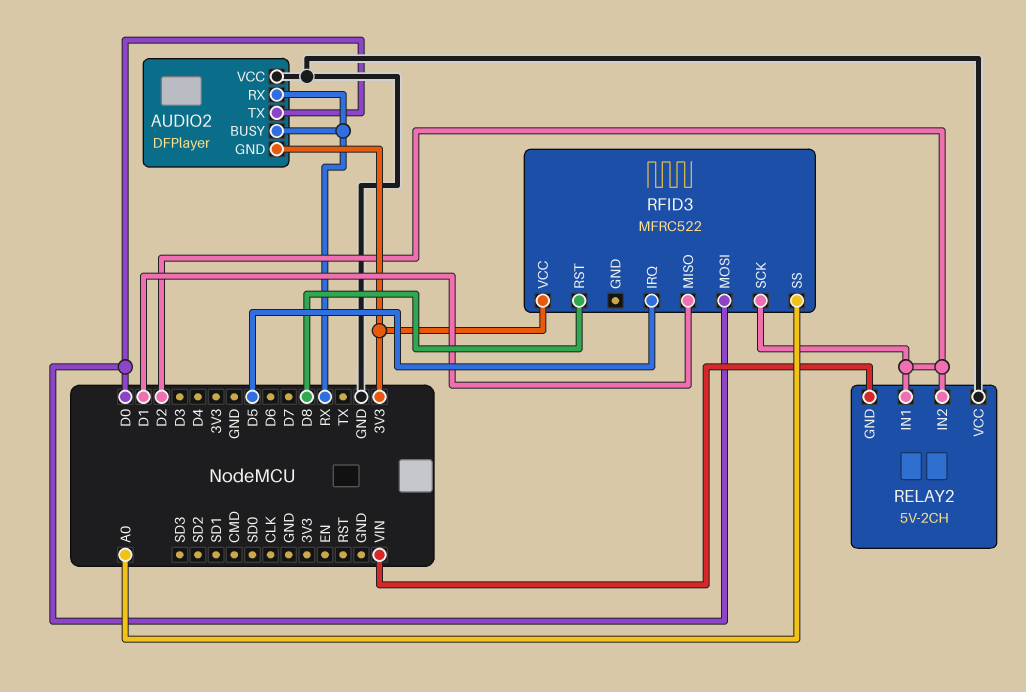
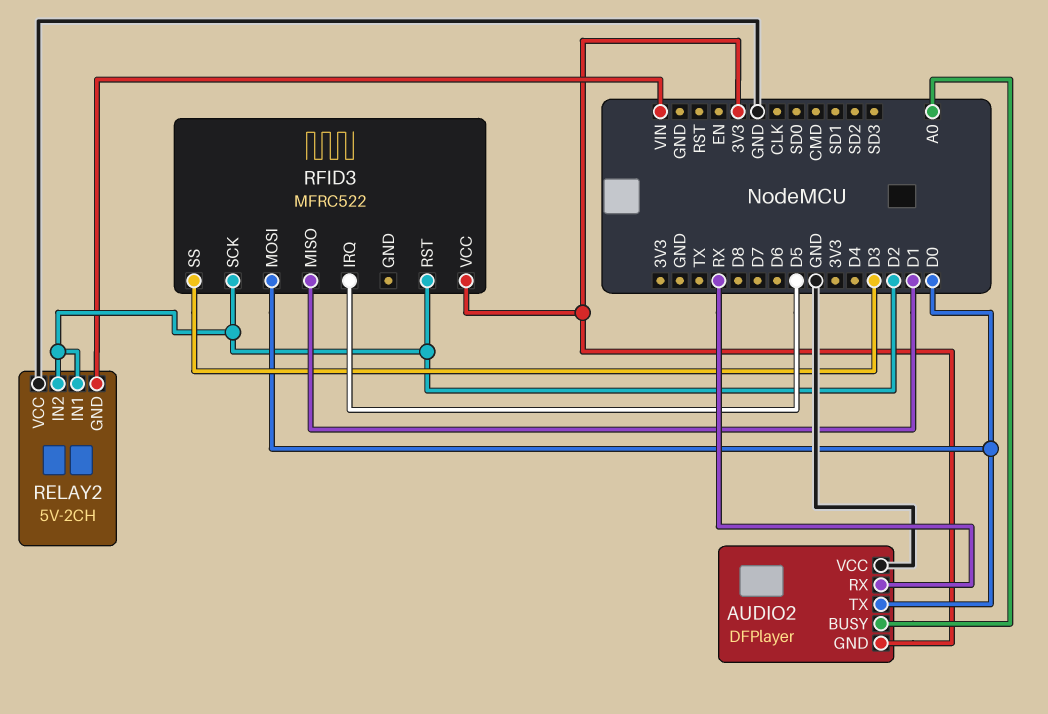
AUDIO2 pin BUSY: RX -> A0
RFID3 pin RST: D8 -> D2
RFID3 pin SS: A0 -> D3

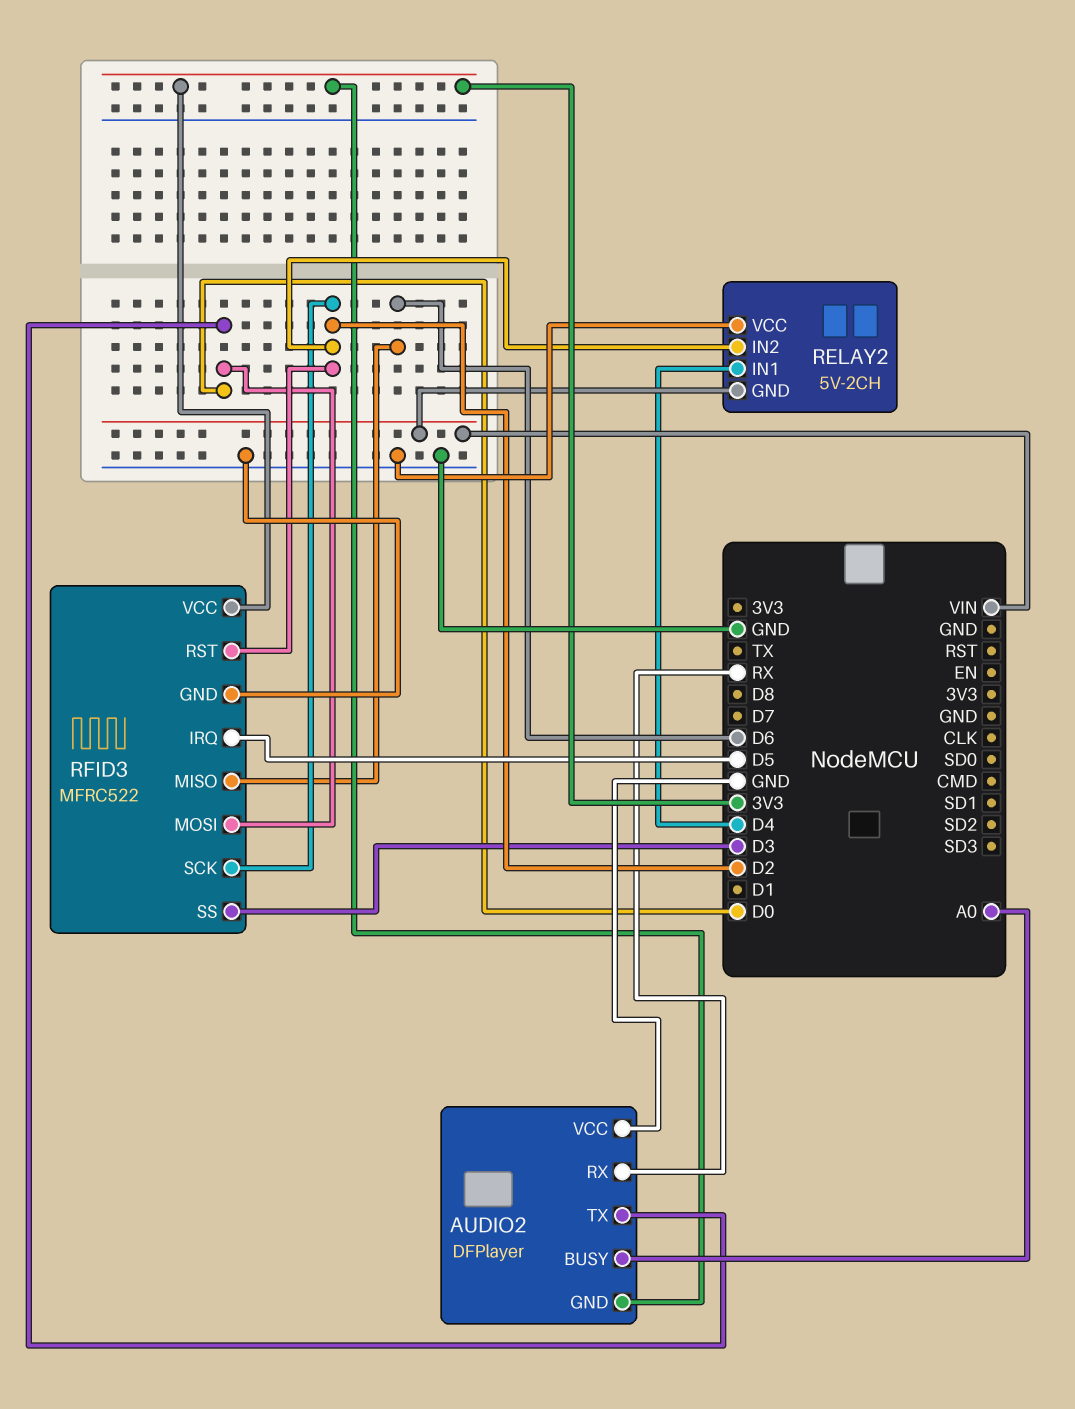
RELAY2 pin IN1: D2 -> D4
RFID3 pin GND: none -> GND
RFID3 pin MISO: D1 -> D6

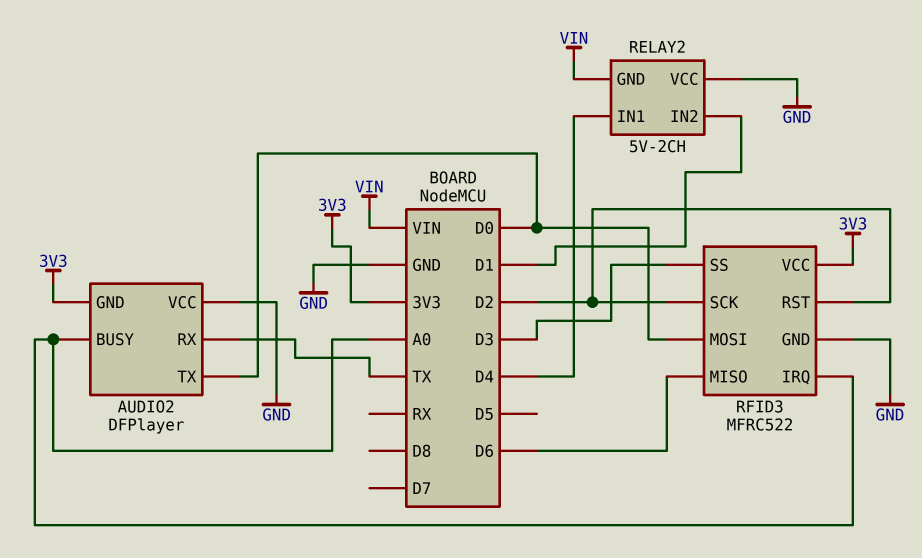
AUDIO2 pin RX: RX -> TX
RELAY2 pin IN2: D2 -> D1
RFID3 pin IRQ: D5 -> A0

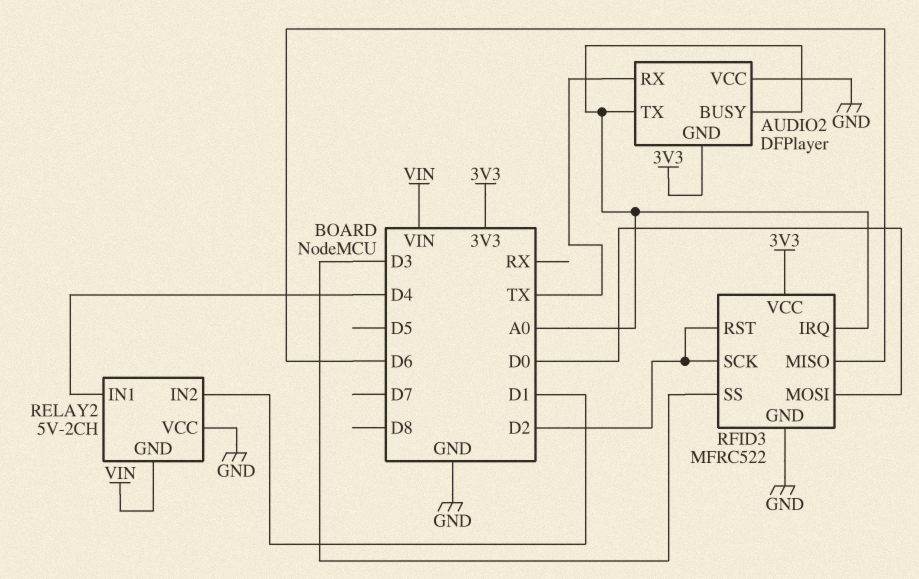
AUDIO2 pin TX: D0 -> A0

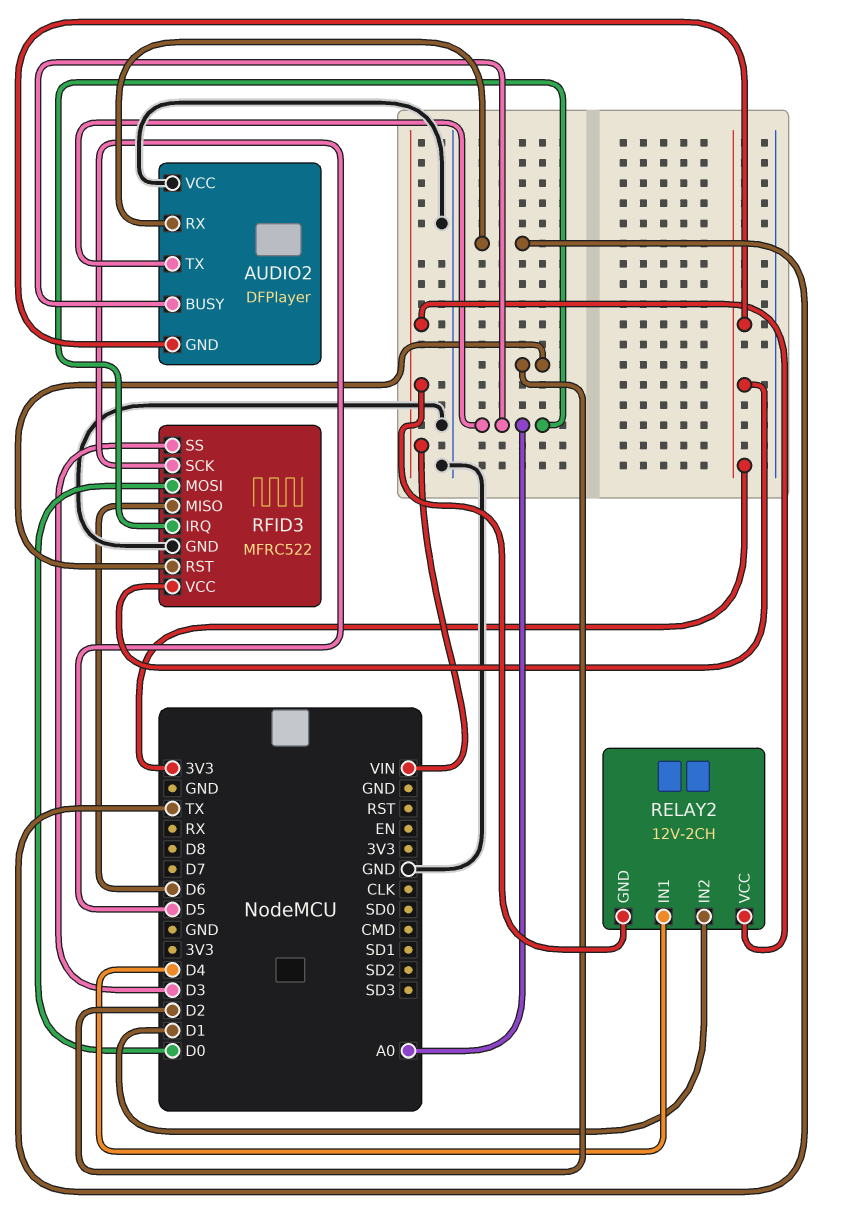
RELAY2: 5V-2CH -> 12V-2CH
RELAY2 pin VCC: GND -> VIN
RFID3 pin SCK: D2 -> D5

